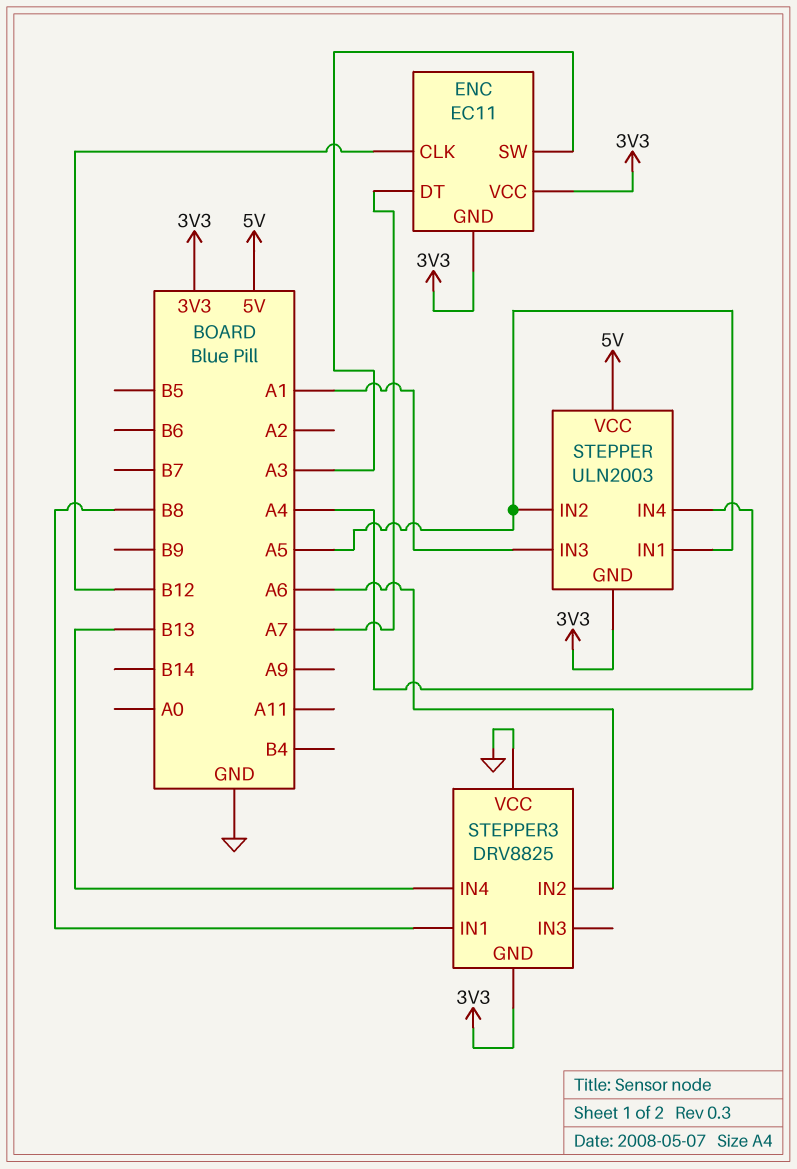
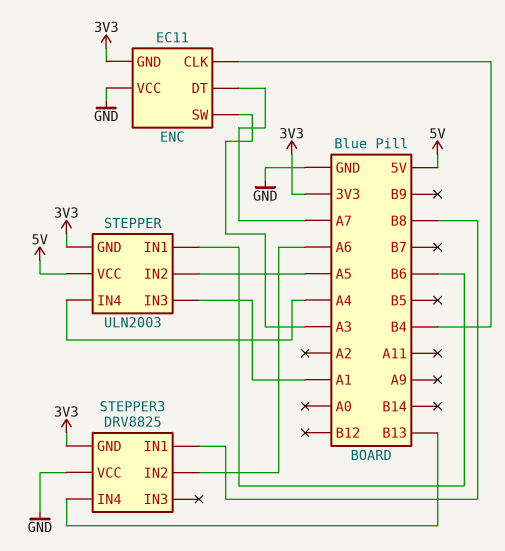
ENC pin CLK: B12 -> B4
ENC pin VCC: 3V3 -> GND
STEPPER pin IN1: A5 -> B6

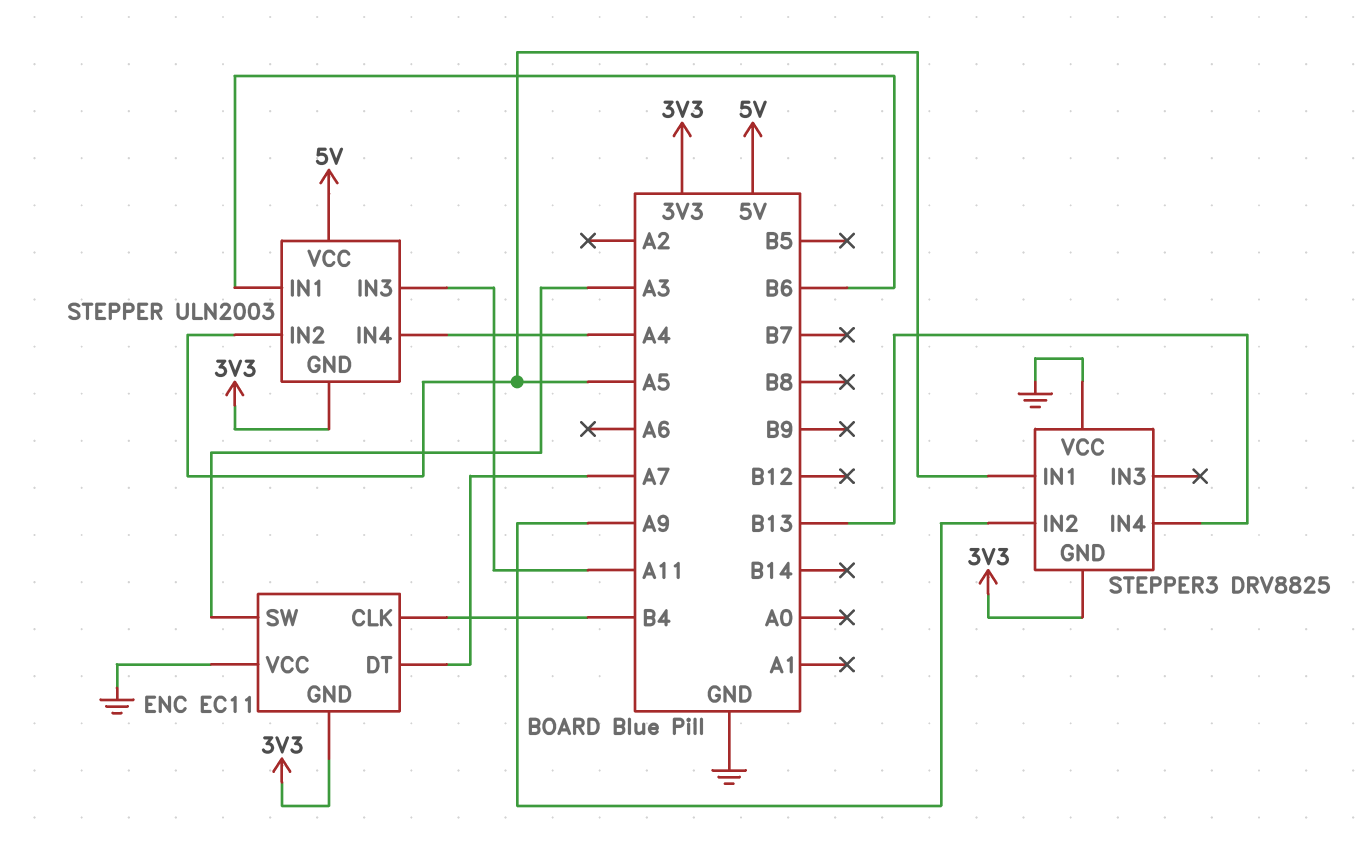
STEPPER pin IN3: A1 -> A11
STEPPER3 pin IN1: B8 -> A5
STEPPER3 pin IN2: A6 -> A9

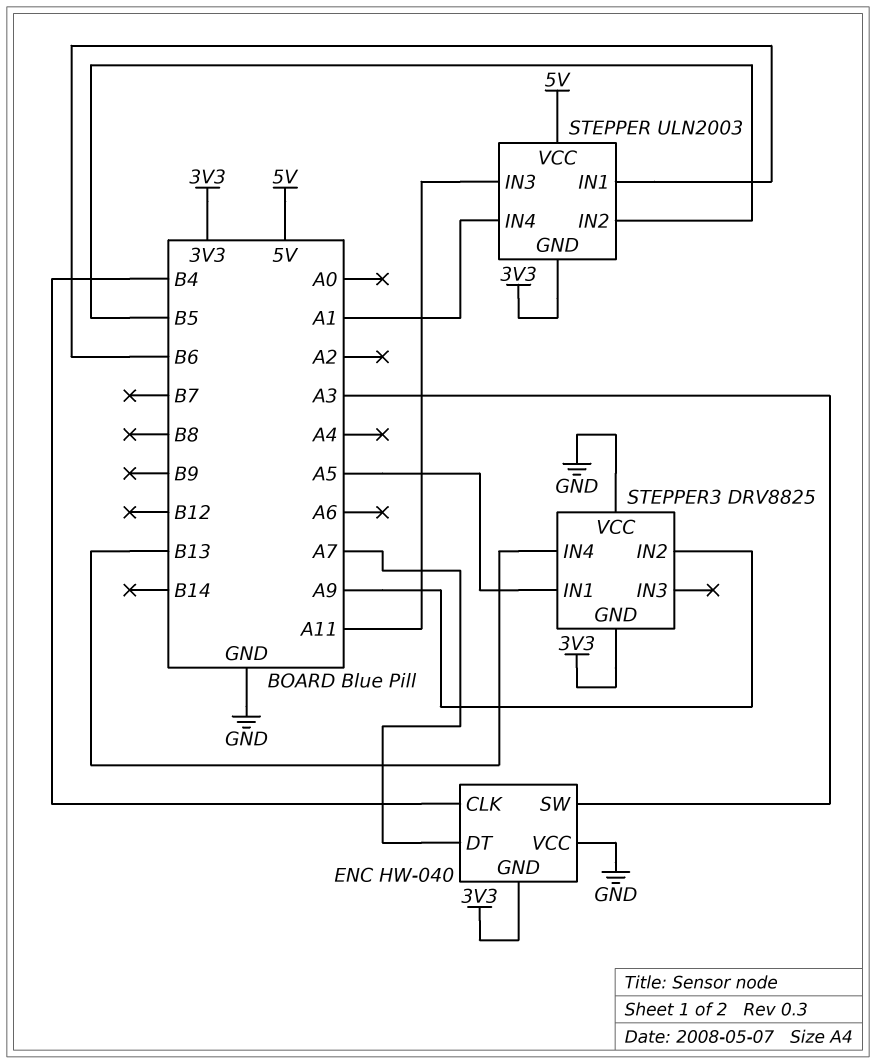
ENC: EC11 -> HW-040
STEPPER pin IN2: A5 -> B5
STEPPER pin IN4: A4 -> A1

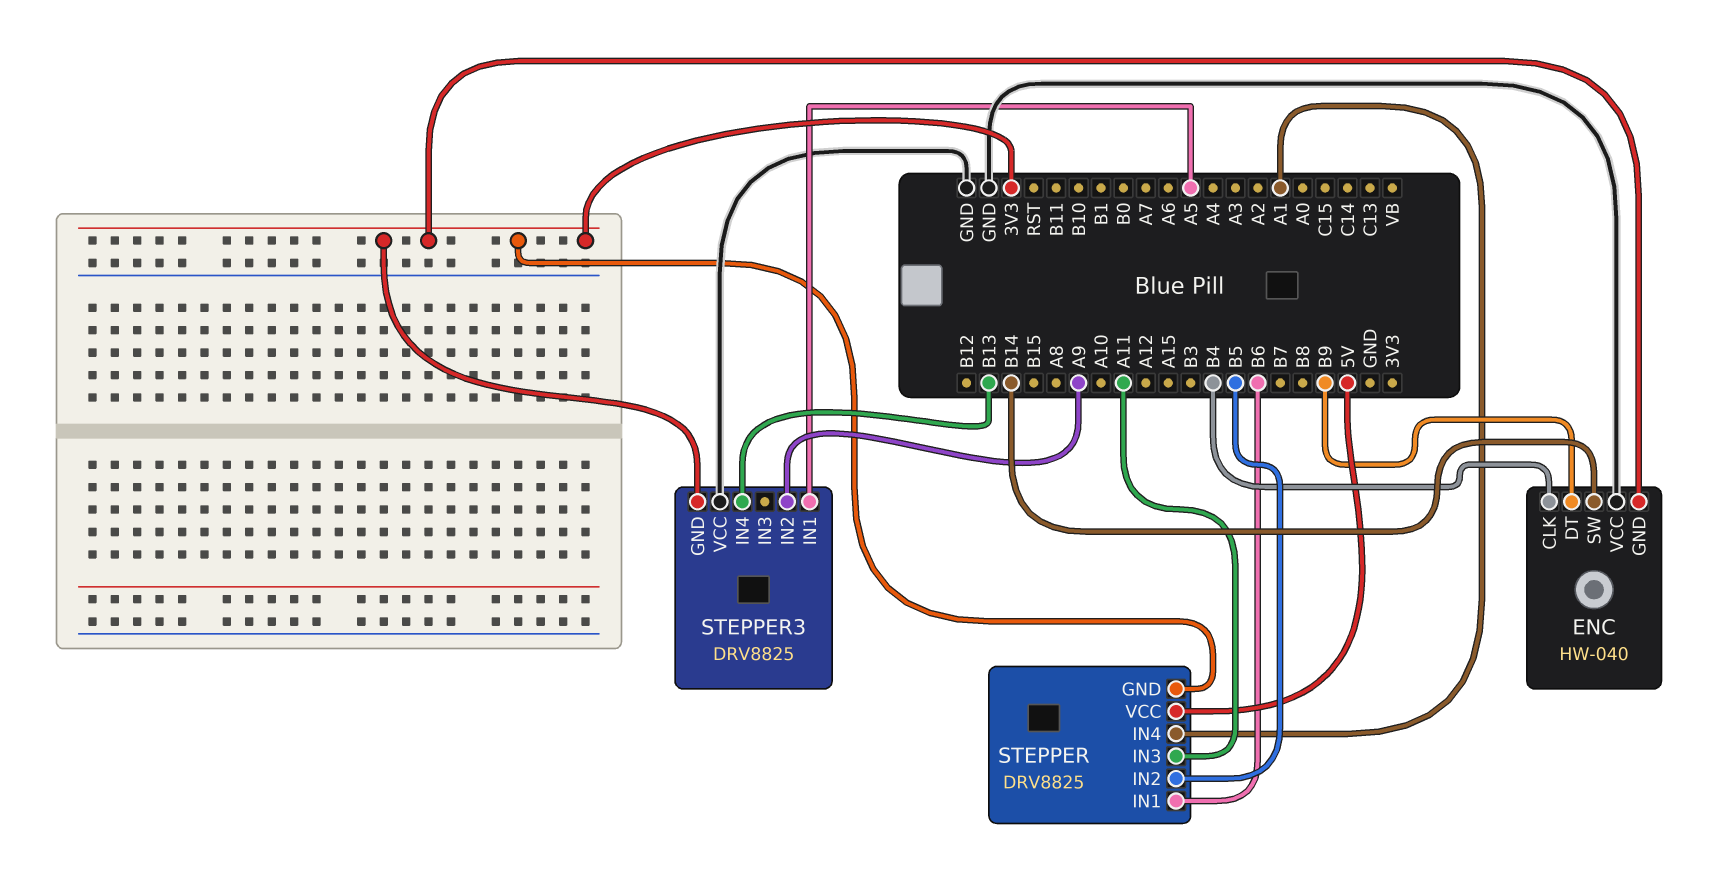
ENC pin DT: A7 -> B9
ENC pin SW: A3 -> B14
STEPPER: ULN2003 -> DRV8825

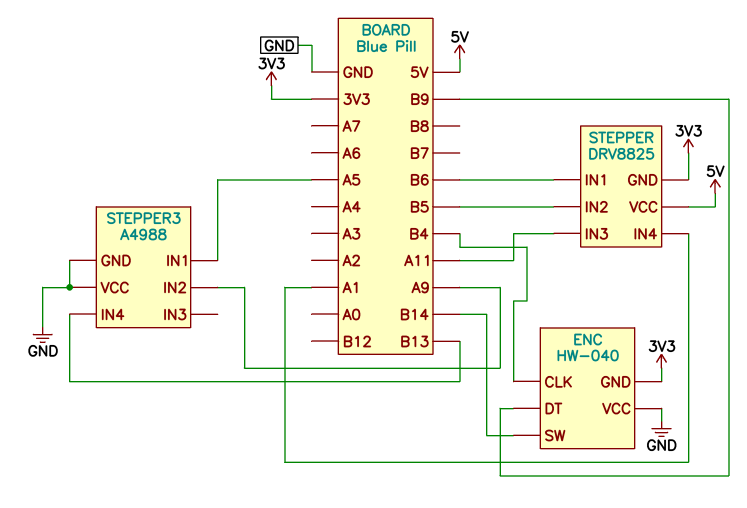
STEPPER3: DRV8825 -> A4988
STEPPER3 pin GND: 3V3 -> GND

